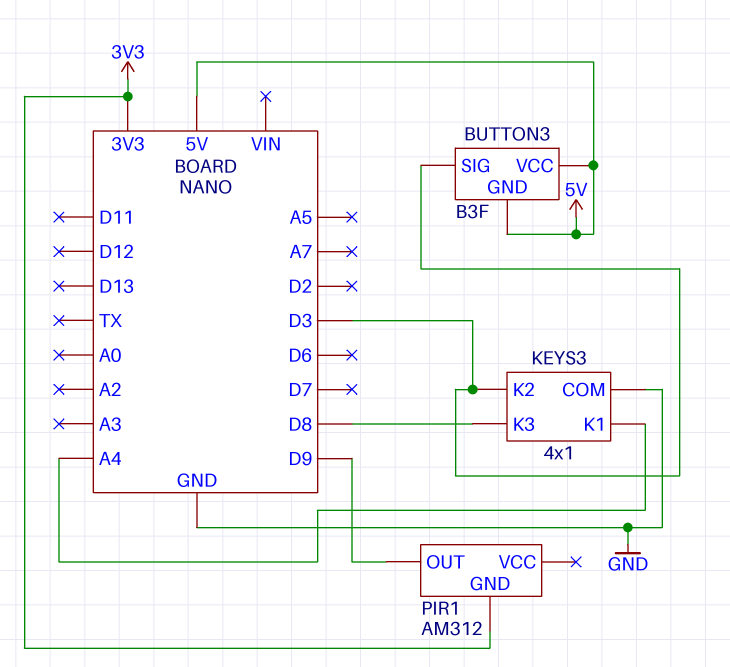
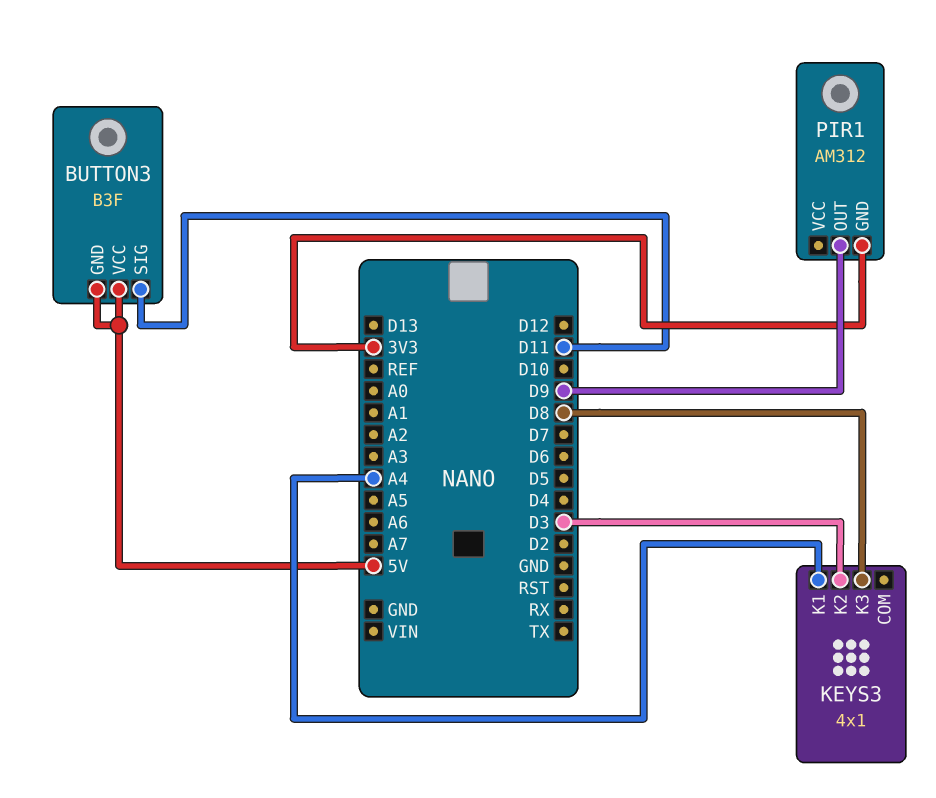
BUTTON3 pin SIG: D3 -> D11
KEYS3 pin COM: GND -> none

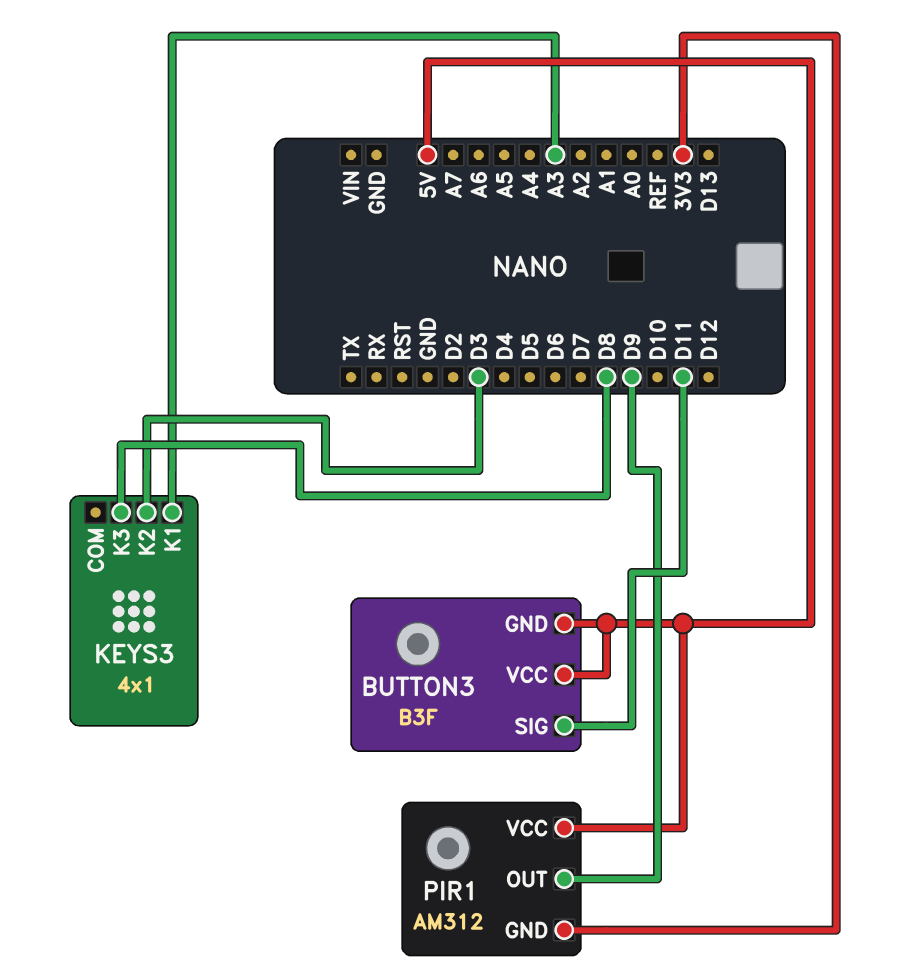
KEYS3 pin K1: A4 -> A3
PIR1 pin VCC: none -> 5V

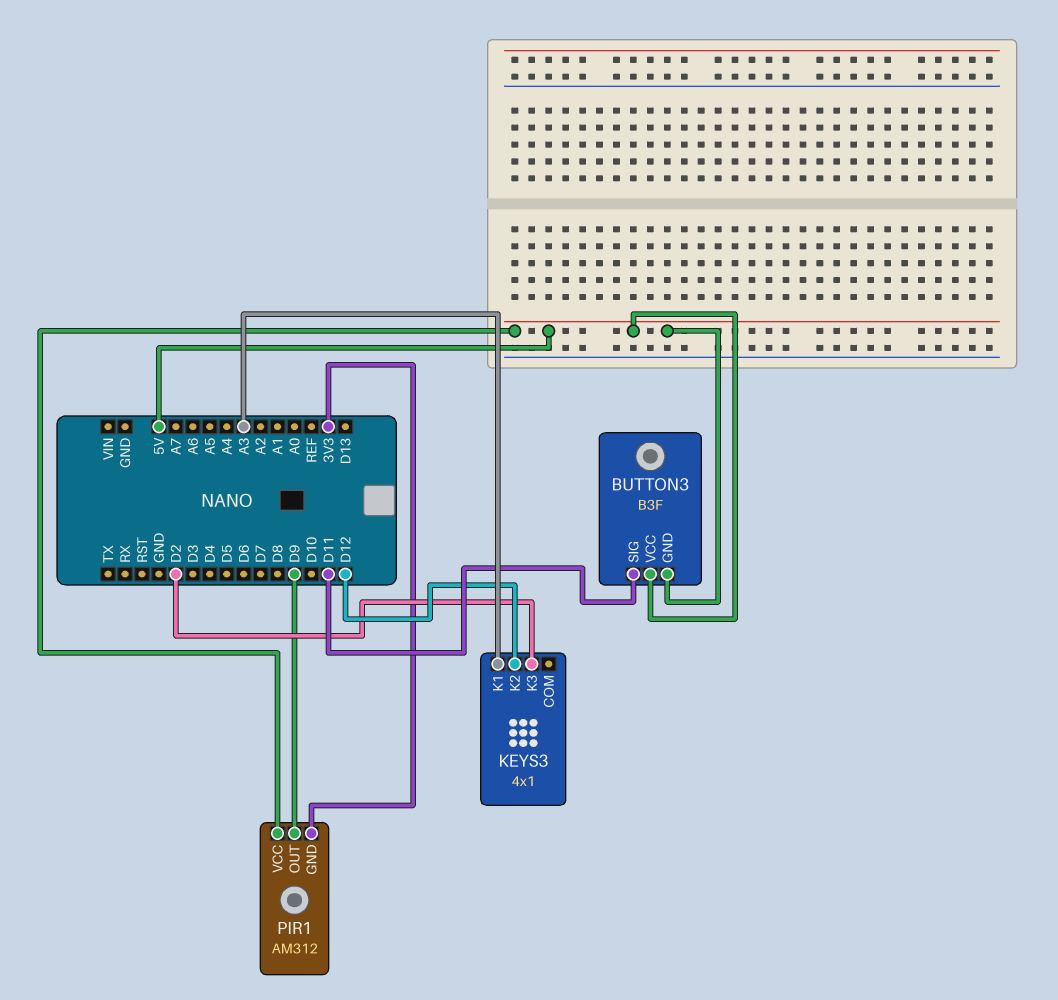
KEYS3 pin K2: D3 -> D12
KEYS3 pin K3: D8 -> D2

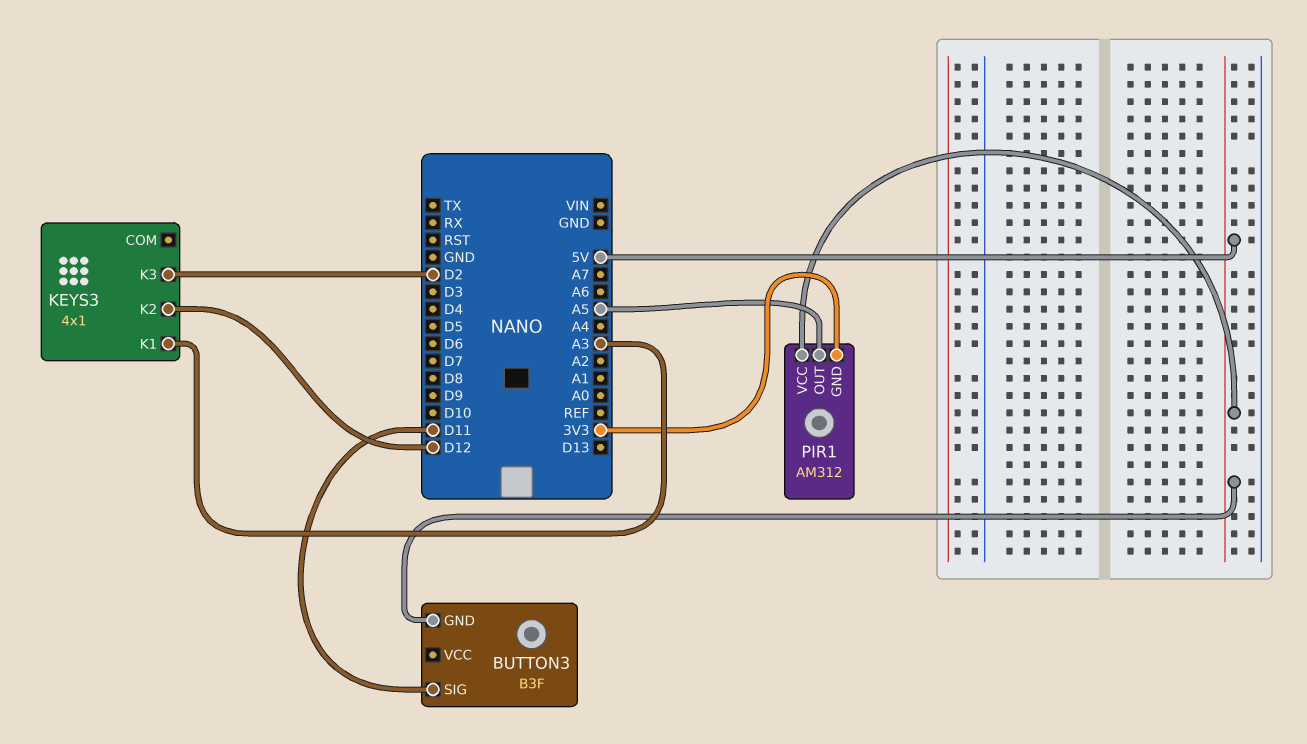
BUTTON3 pin VCC: 5V -> none
PIR1 pin OUT: D9 -> A5

